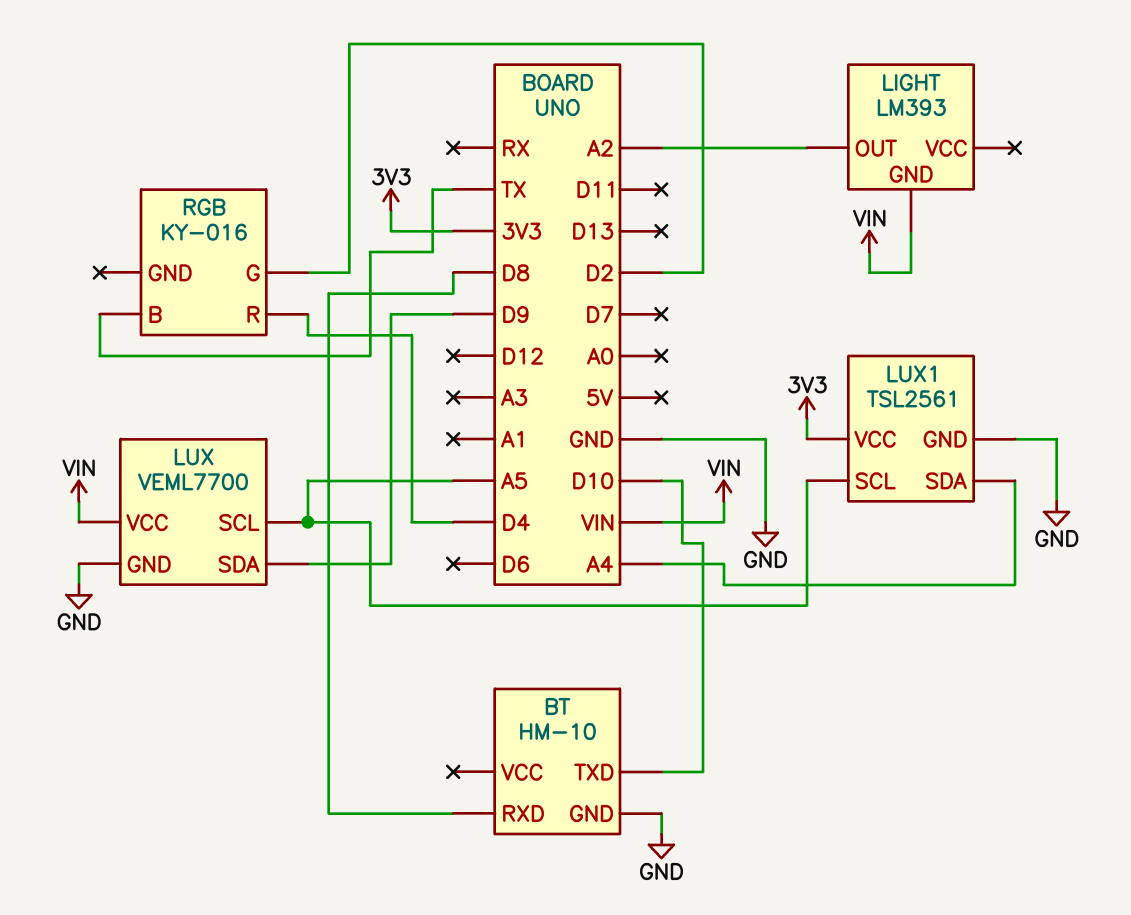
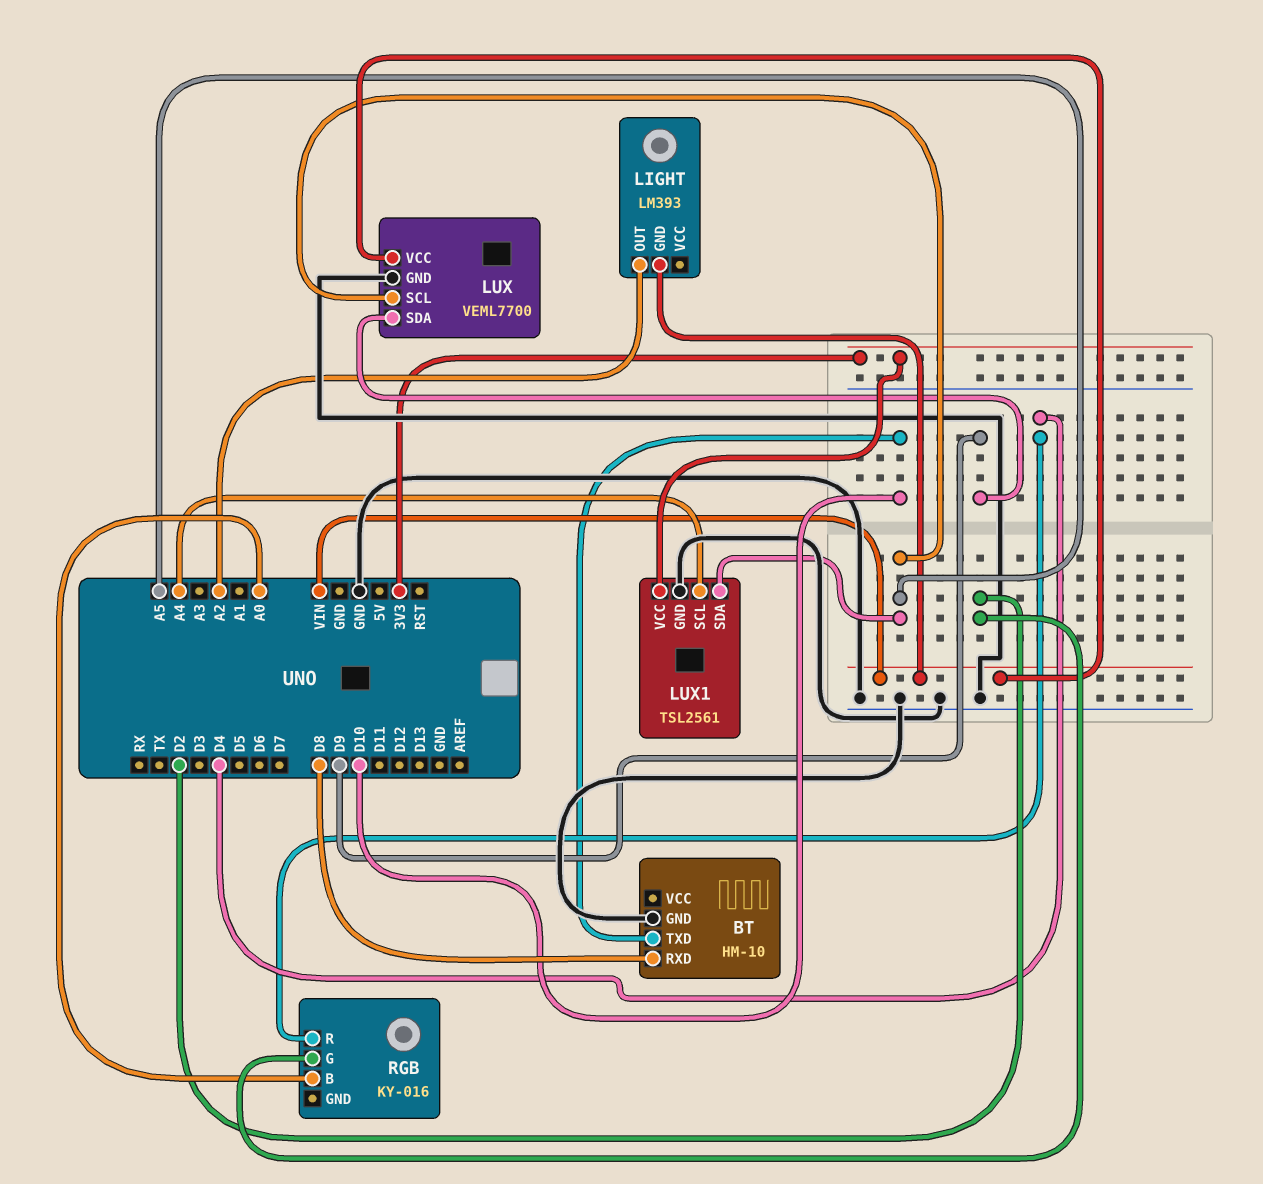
LUX1 pin SCL: A5 -> A4
LUX1 pin SDA: A4 -> A5
RGB pin B: TX -> A0

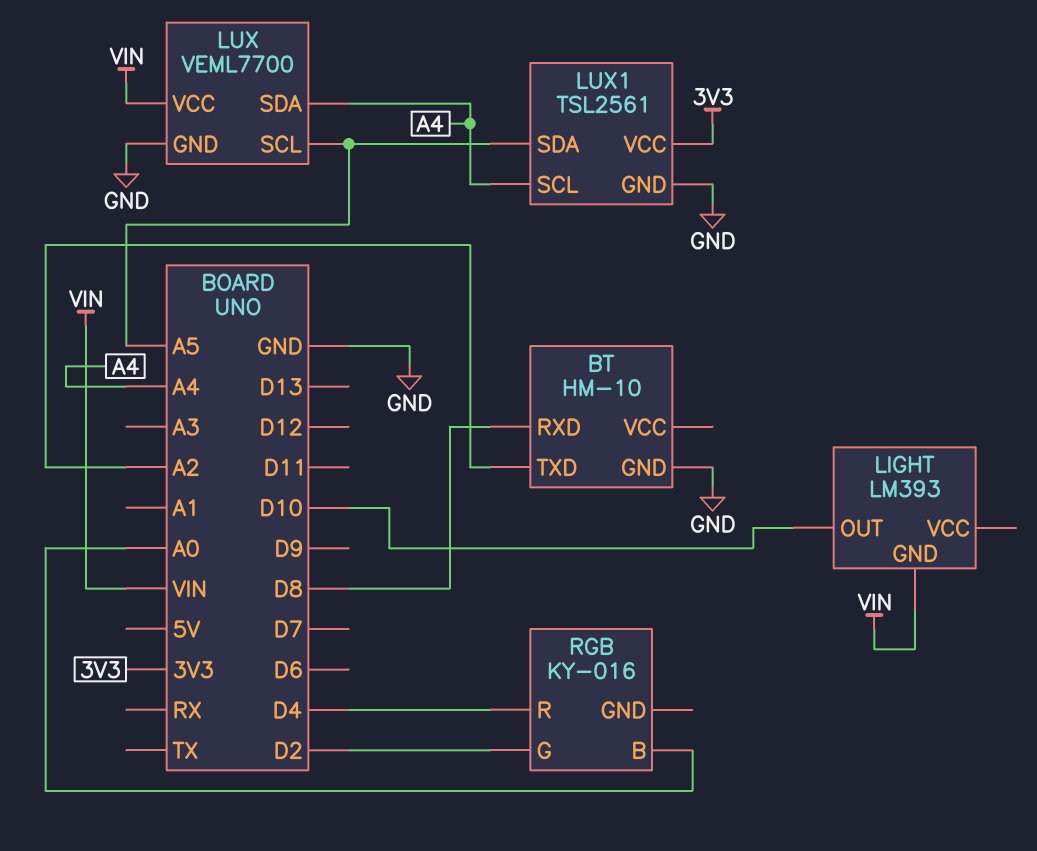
BT pin TXD: D10 -> A2
LIGHT pin OUT: A2 -> D10
LUX pin SDA: D9 -> A4

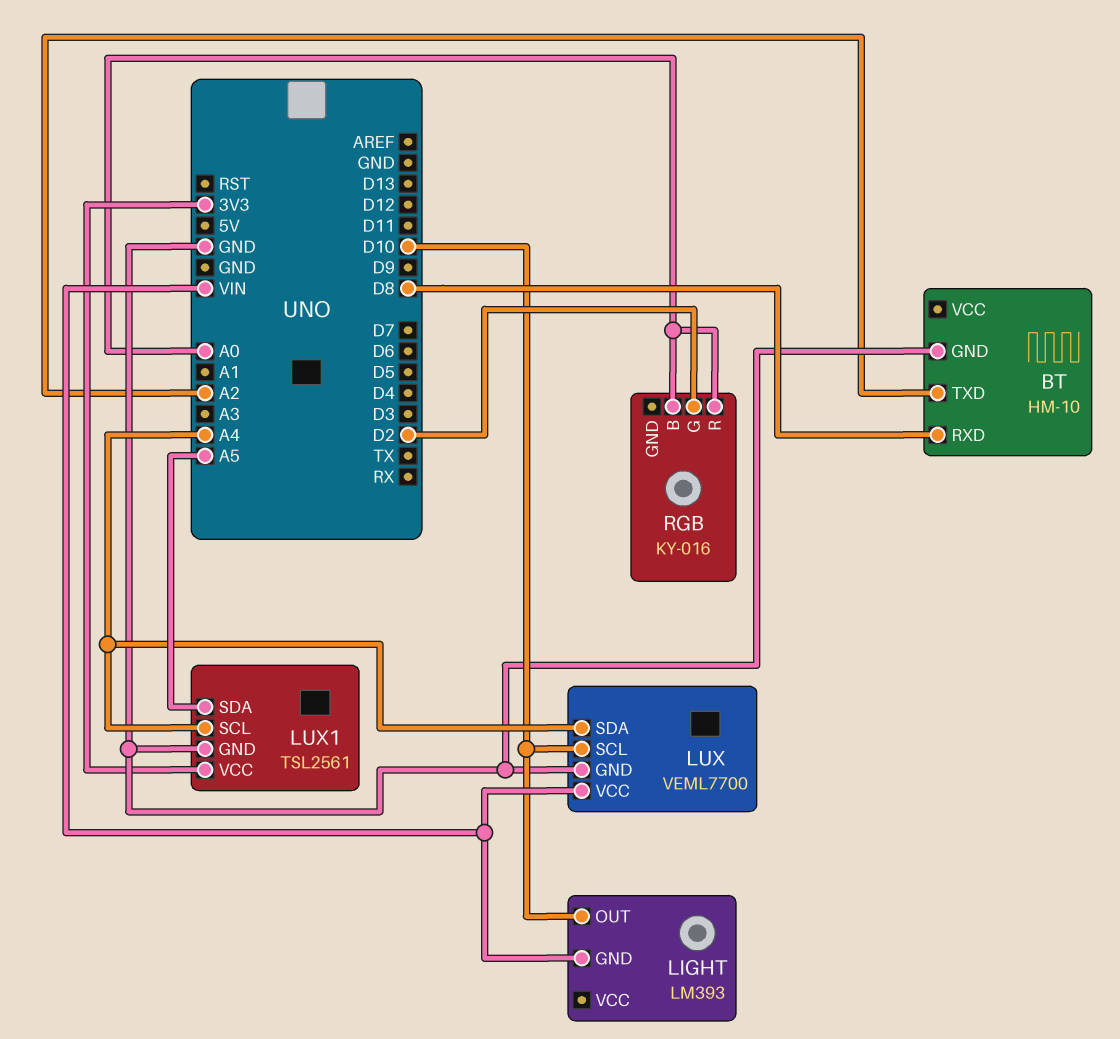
LUX pin SCL: A5 -> D10
RGB pin R: D4 -> A0

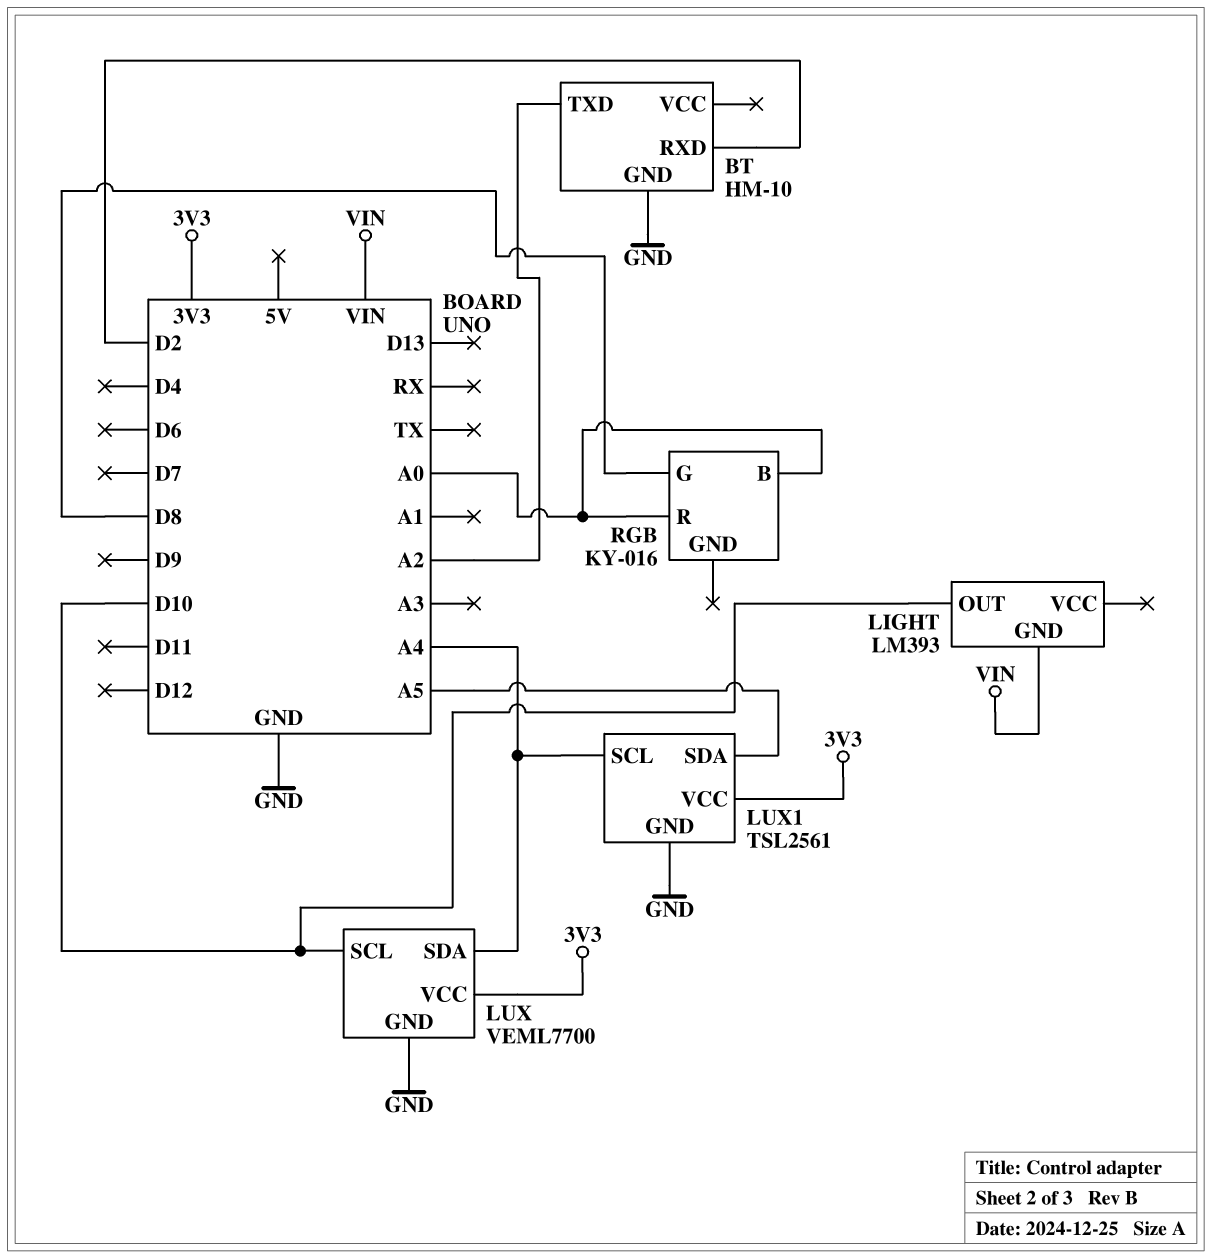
BT pin RXD: D8 -> D2
LUX pin VCC: VIN -> 3V3
RGB pin G: D2 -> D8

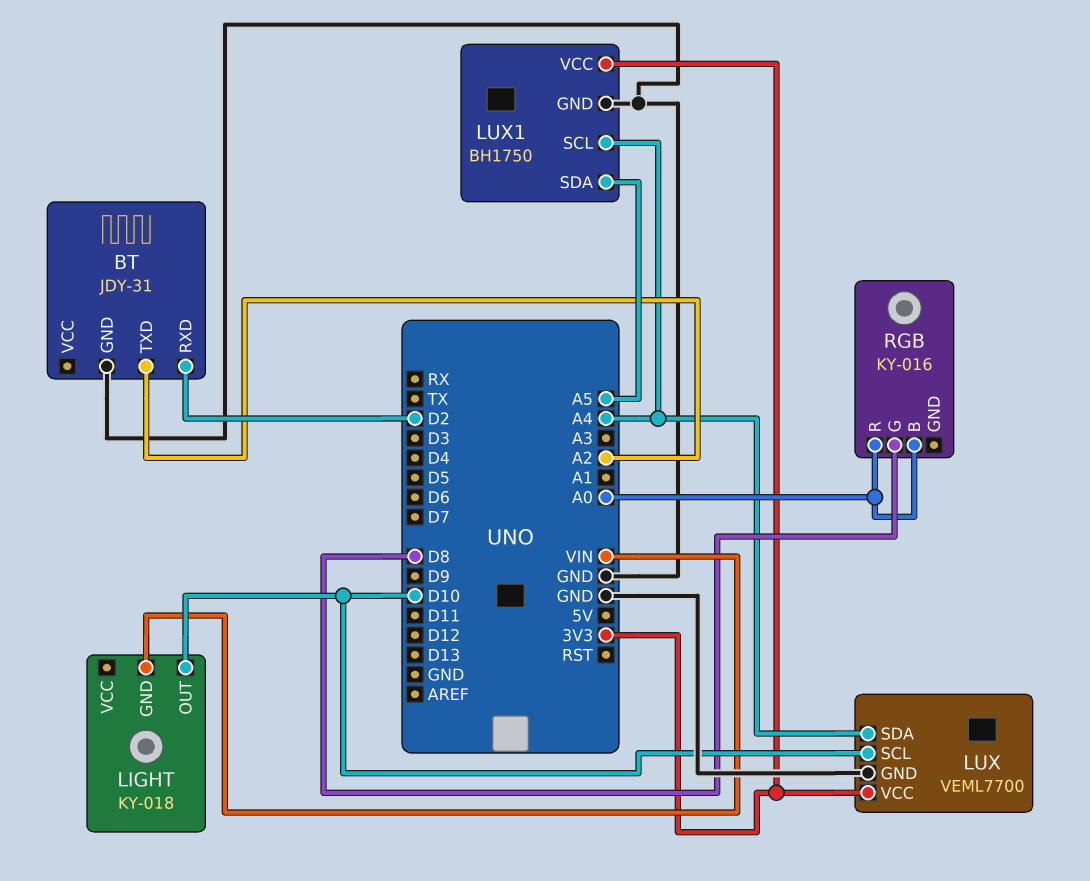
BT: HM-10 -> JDY-31
LIGHT: LM393 -> KY-018
LUX1: TSL2561 -> BH1750

